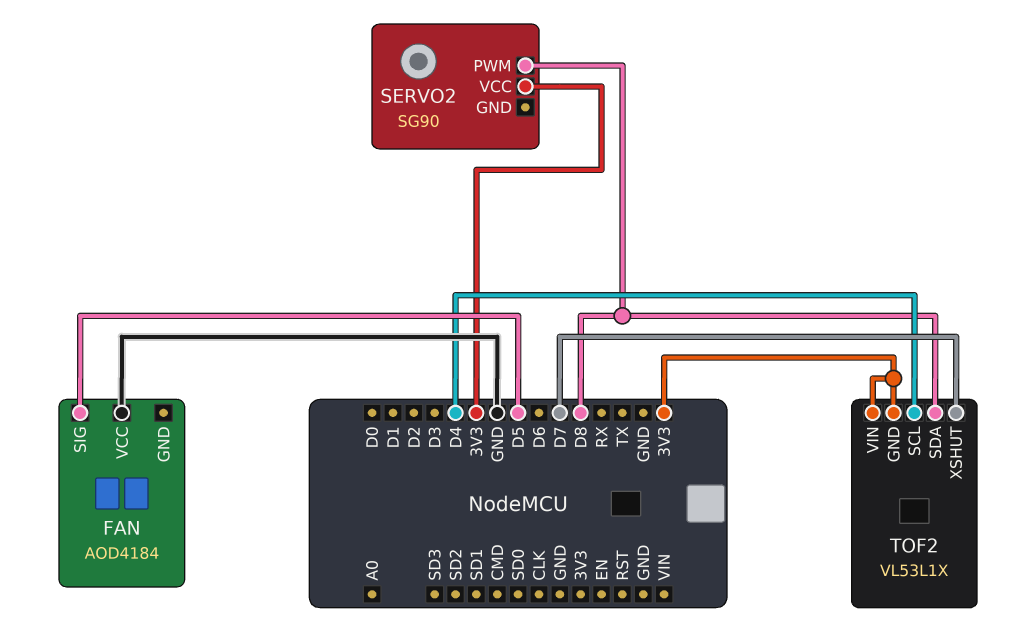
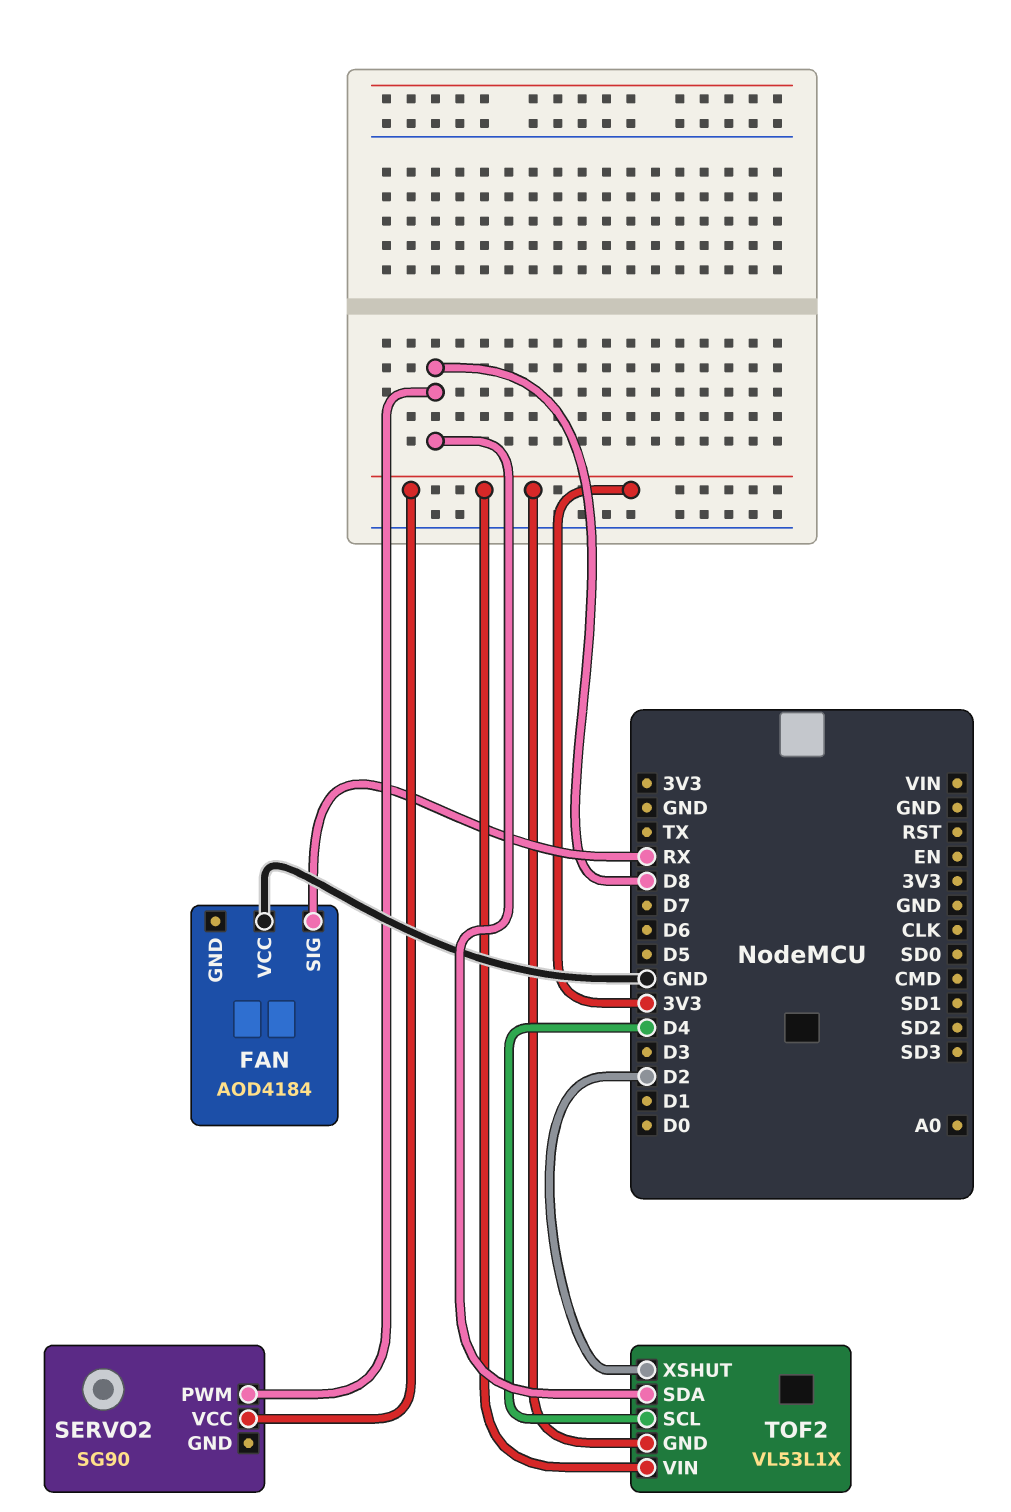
FAN pin SIG: D5 -> RX
TOF2 pin XSHUT: D7 -> D2

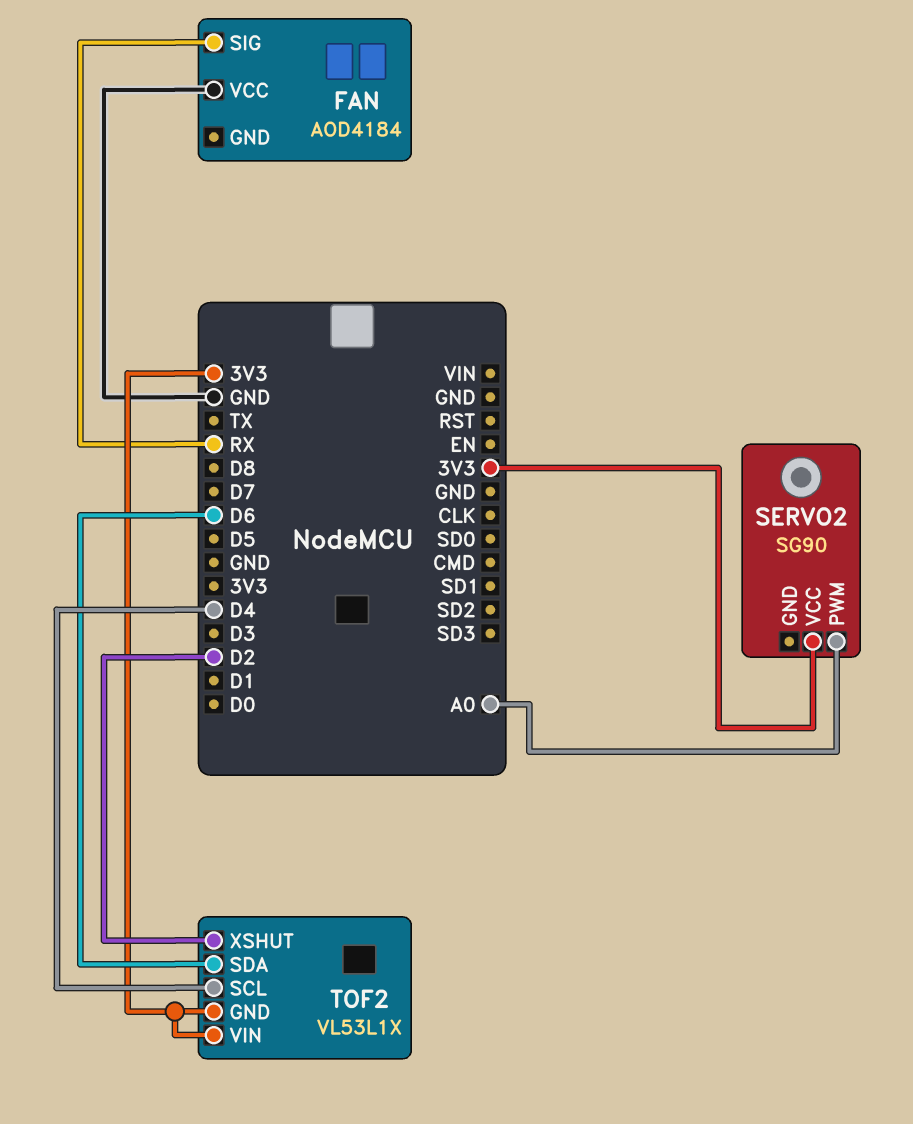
SERVO2 pin PWM: D8 -> A0
TOF2 pin SDA: D8 -> D6

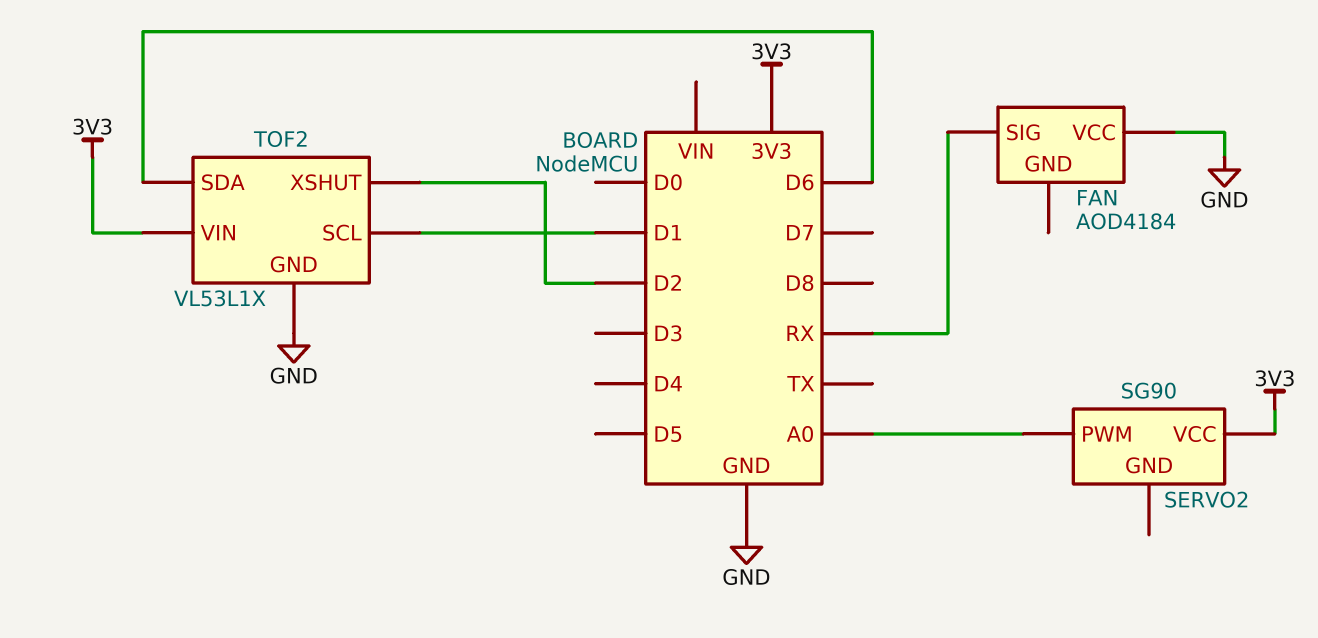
TOF2 pin GND: 3V3 -> GND
TOF2 pin SCL: D4 -> D1

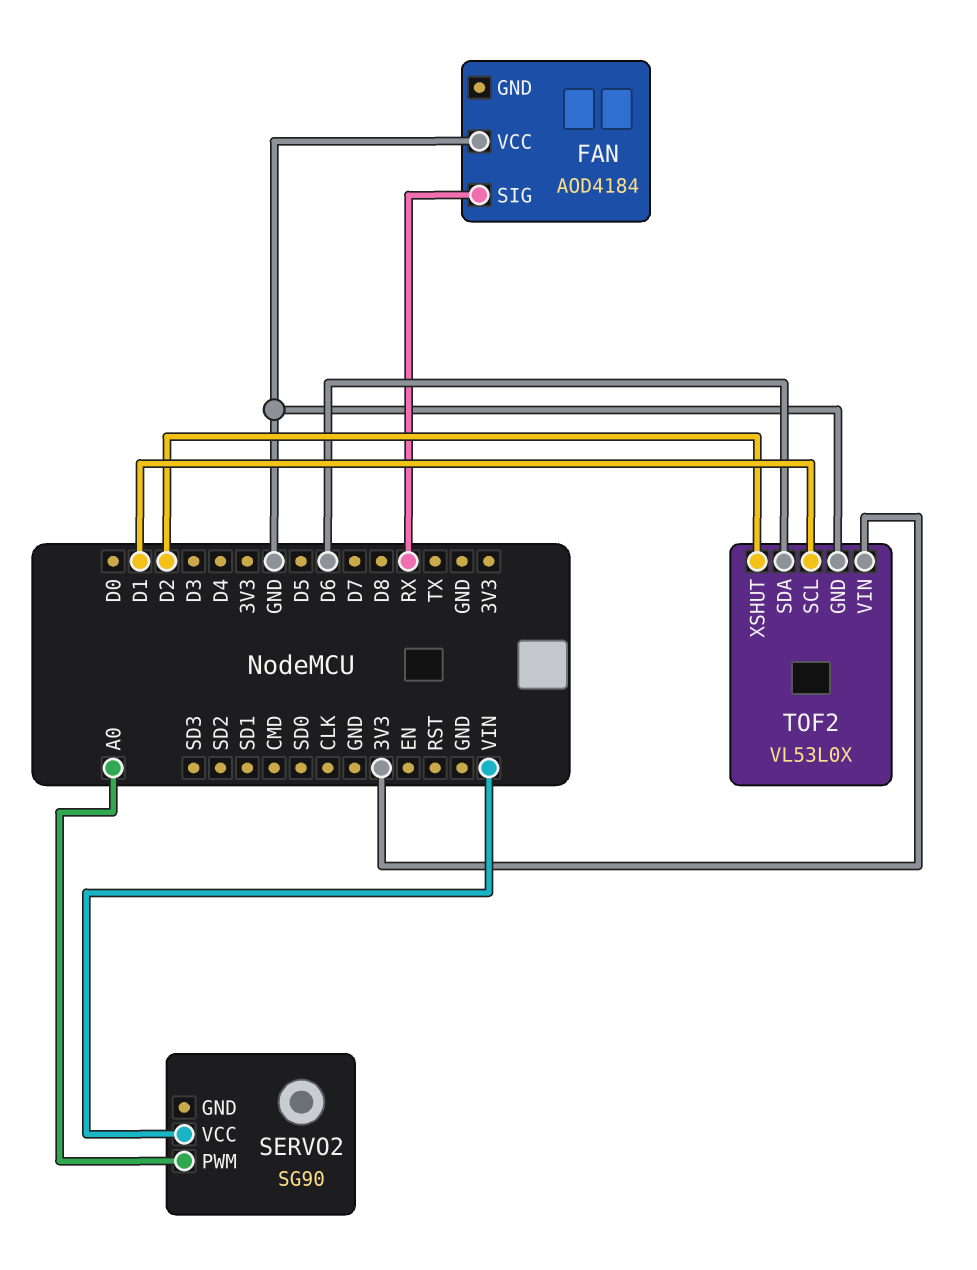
SERVO2 pin VCC: 3V3 -> VIN
TOF2: VL53L1X -> VL53L0X

